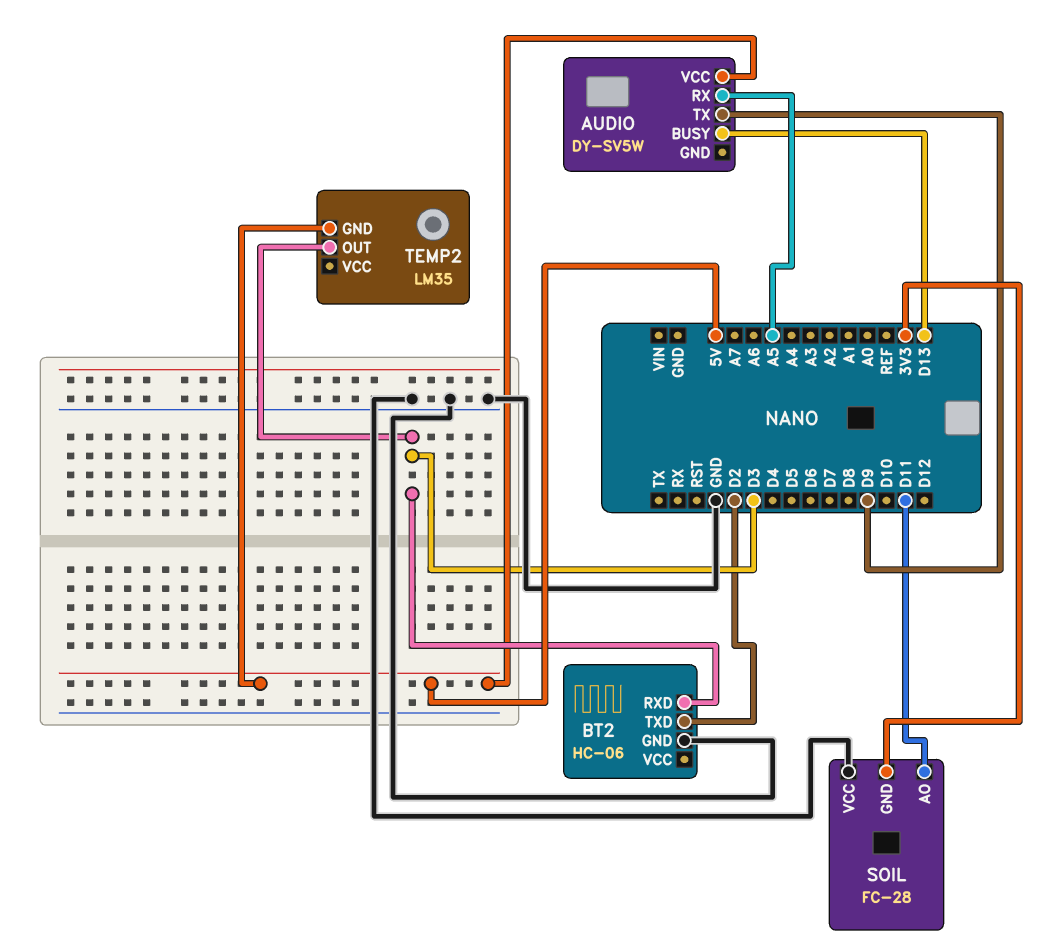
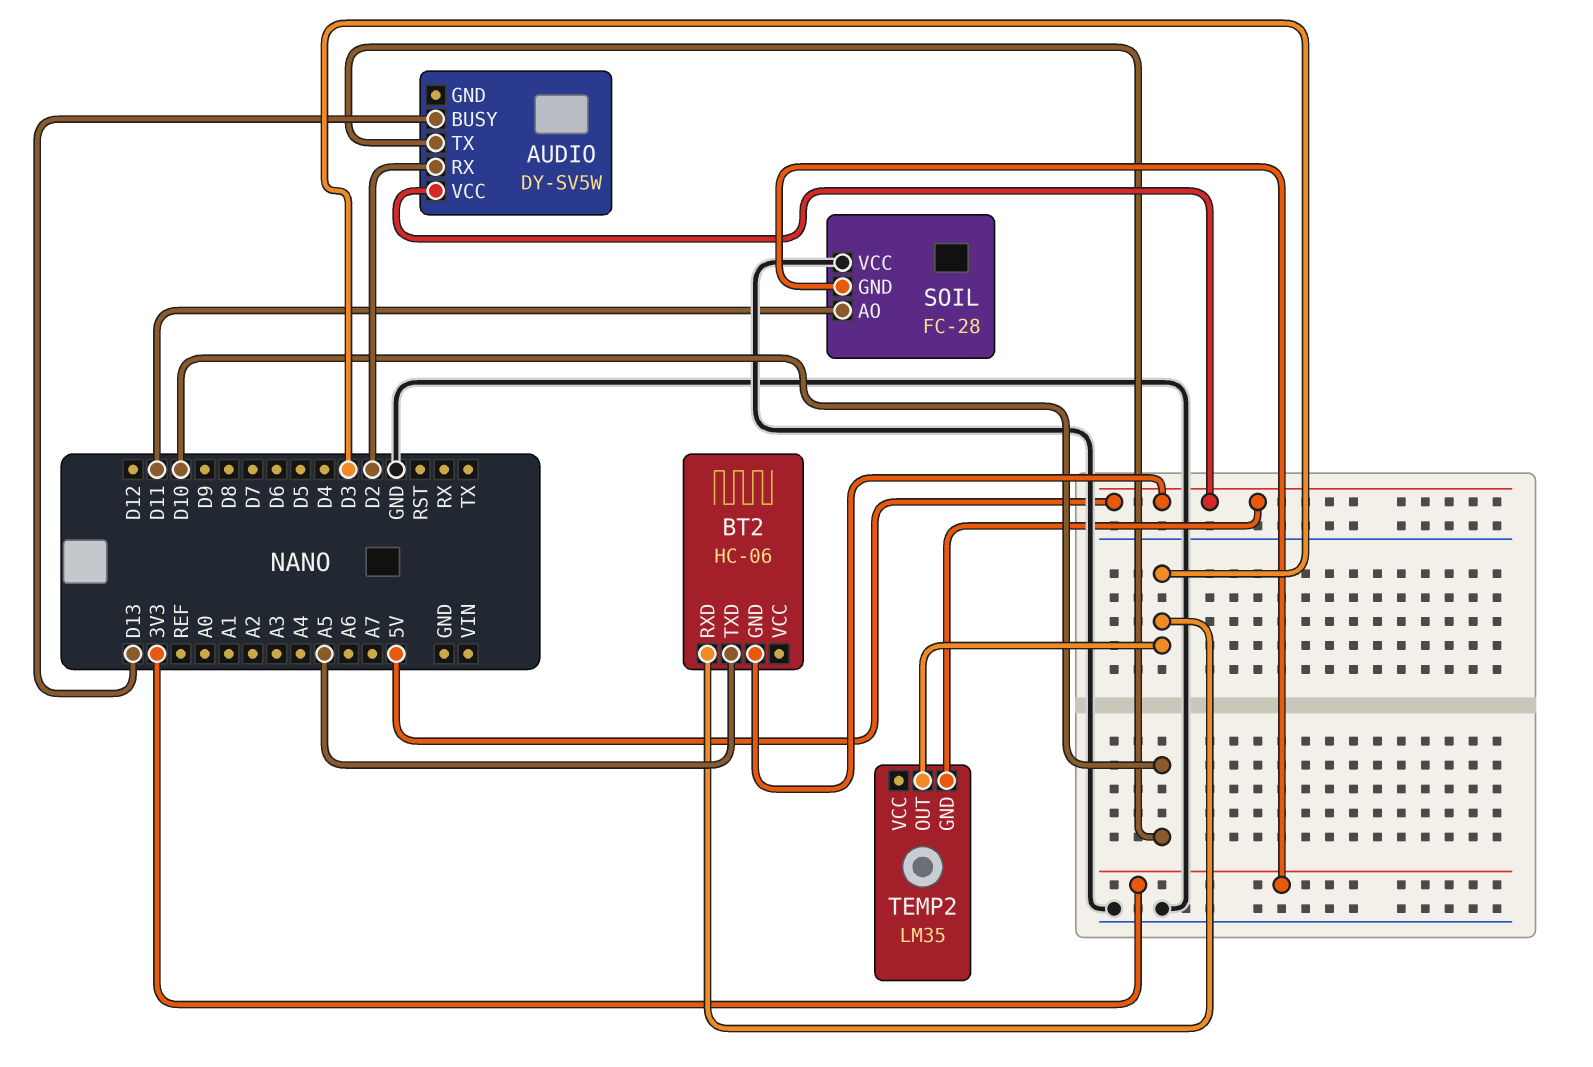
AUDIO pin RX: A5 -> D2
AUDIO pin TX: D9 -> D10
BT2 pin GND: GND -> 5V
BT2 pin TXD: D2 -> A5

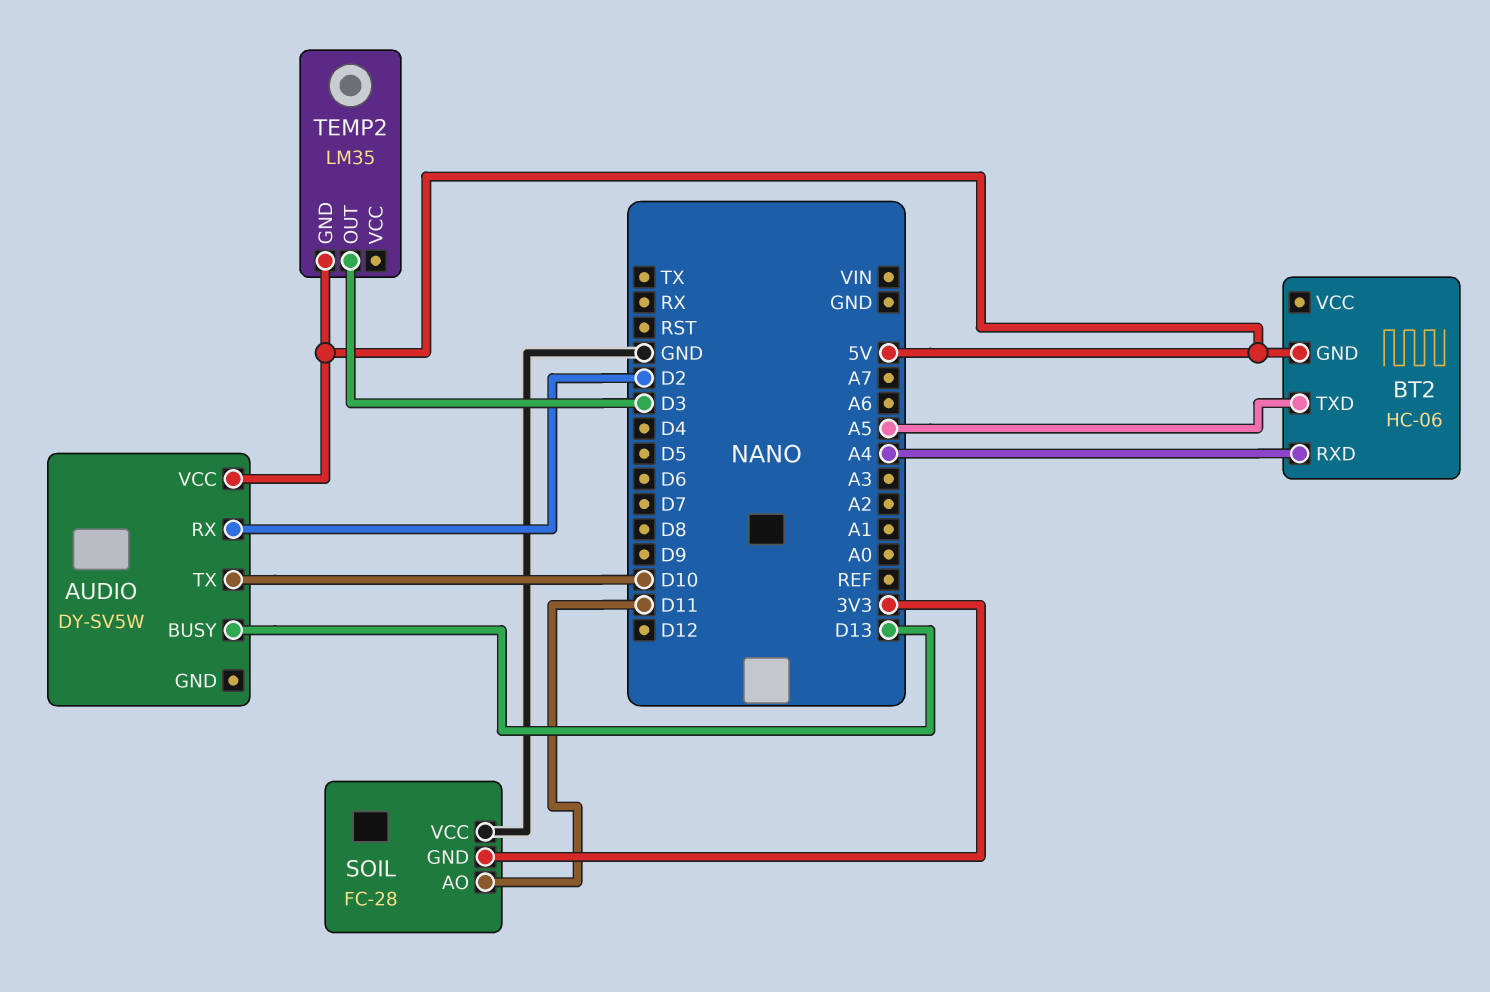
BT2 pin RXD: D3 -> A4

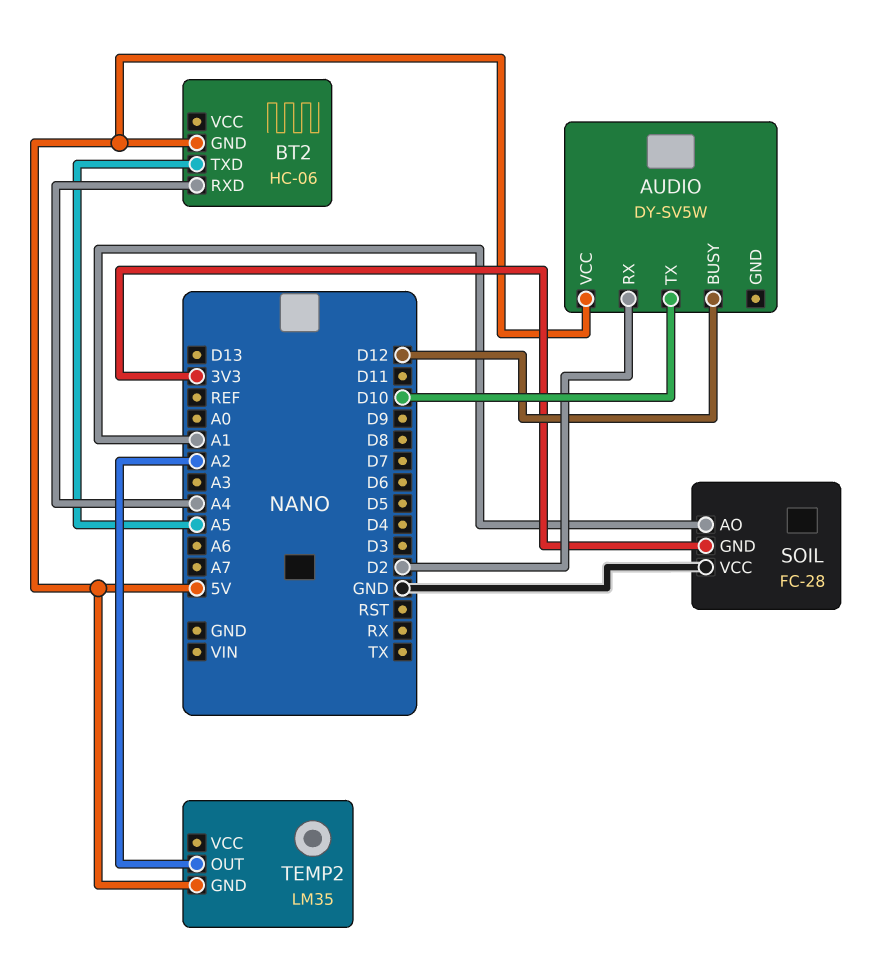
AUDIO pin BUSY: D13 -> D12
SOIL pin AO: D11 -> A1
TEMP2 pin OUT: D3 -> A2

